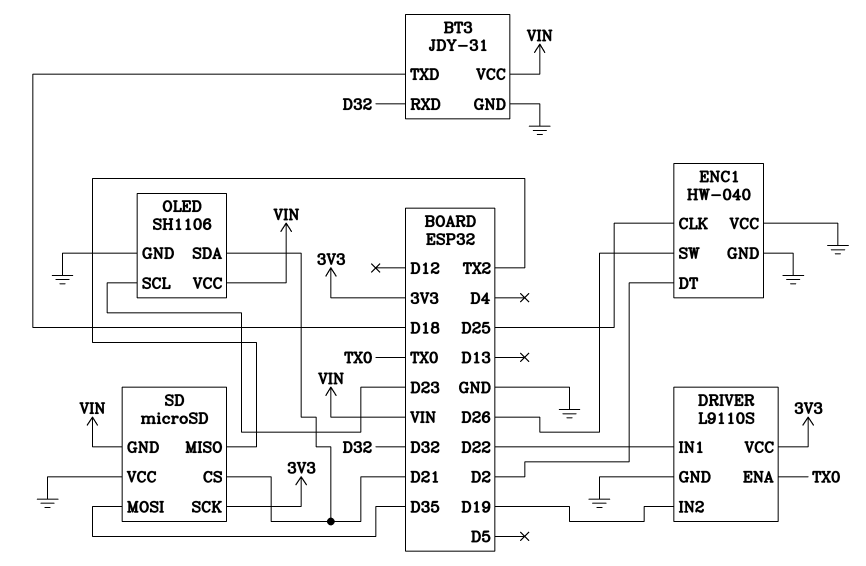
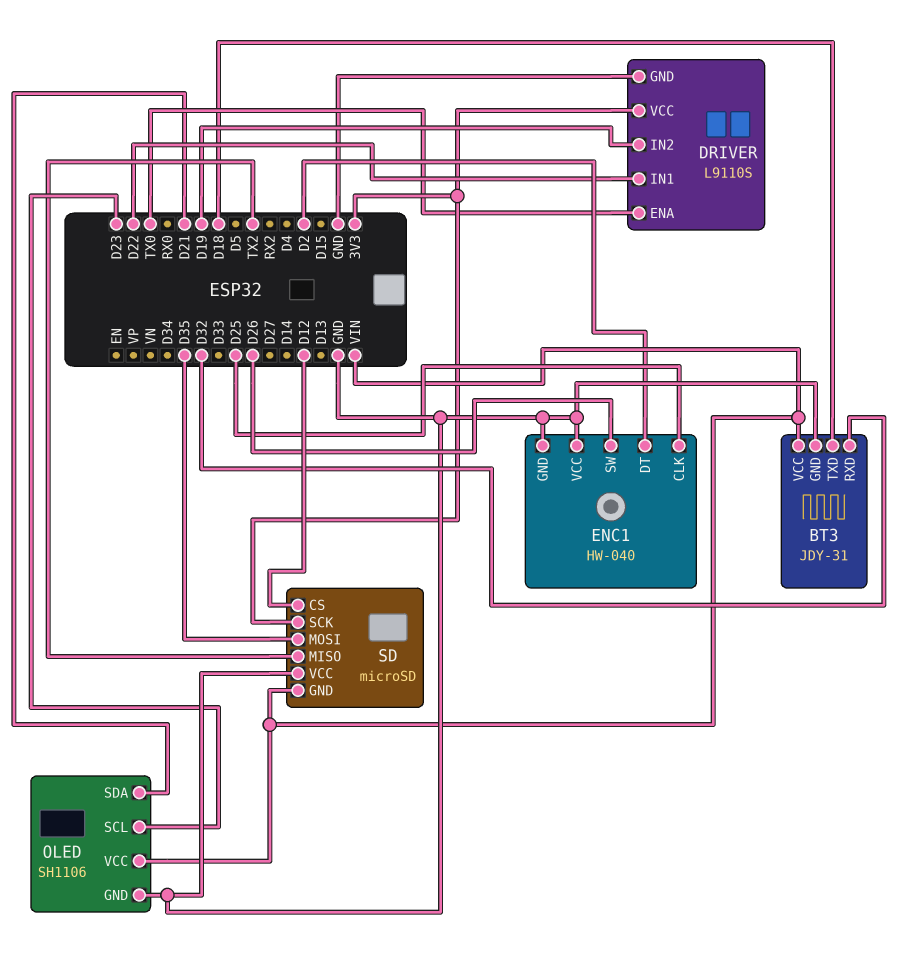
SD pin CS: D21 -> D12

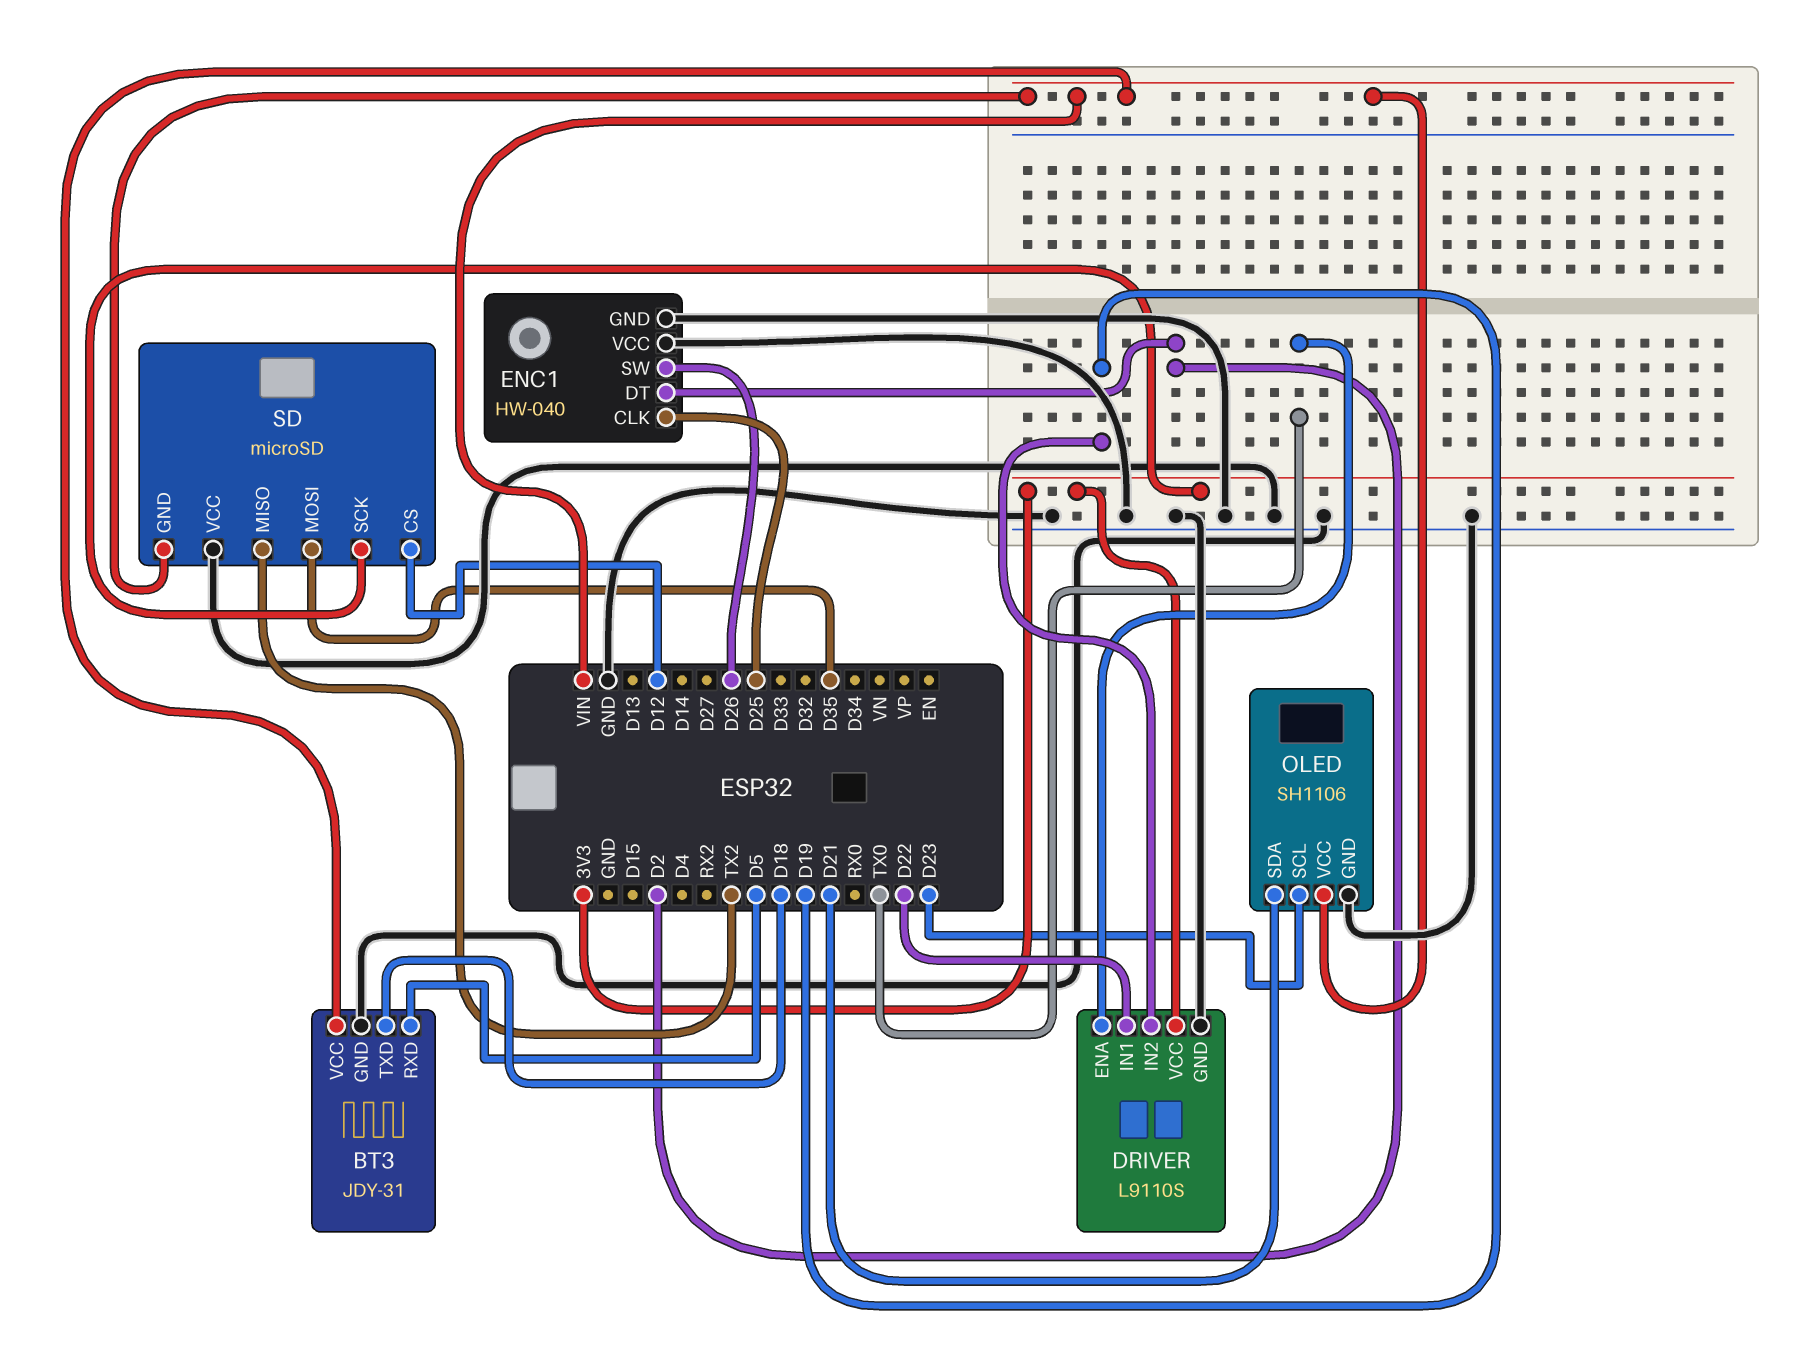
BT3 pin RXD: D32 -> D5

